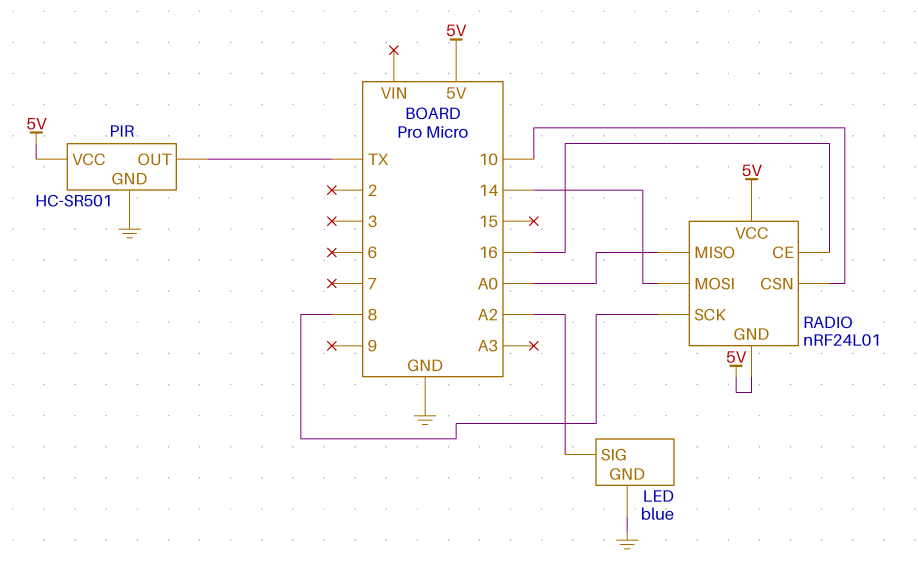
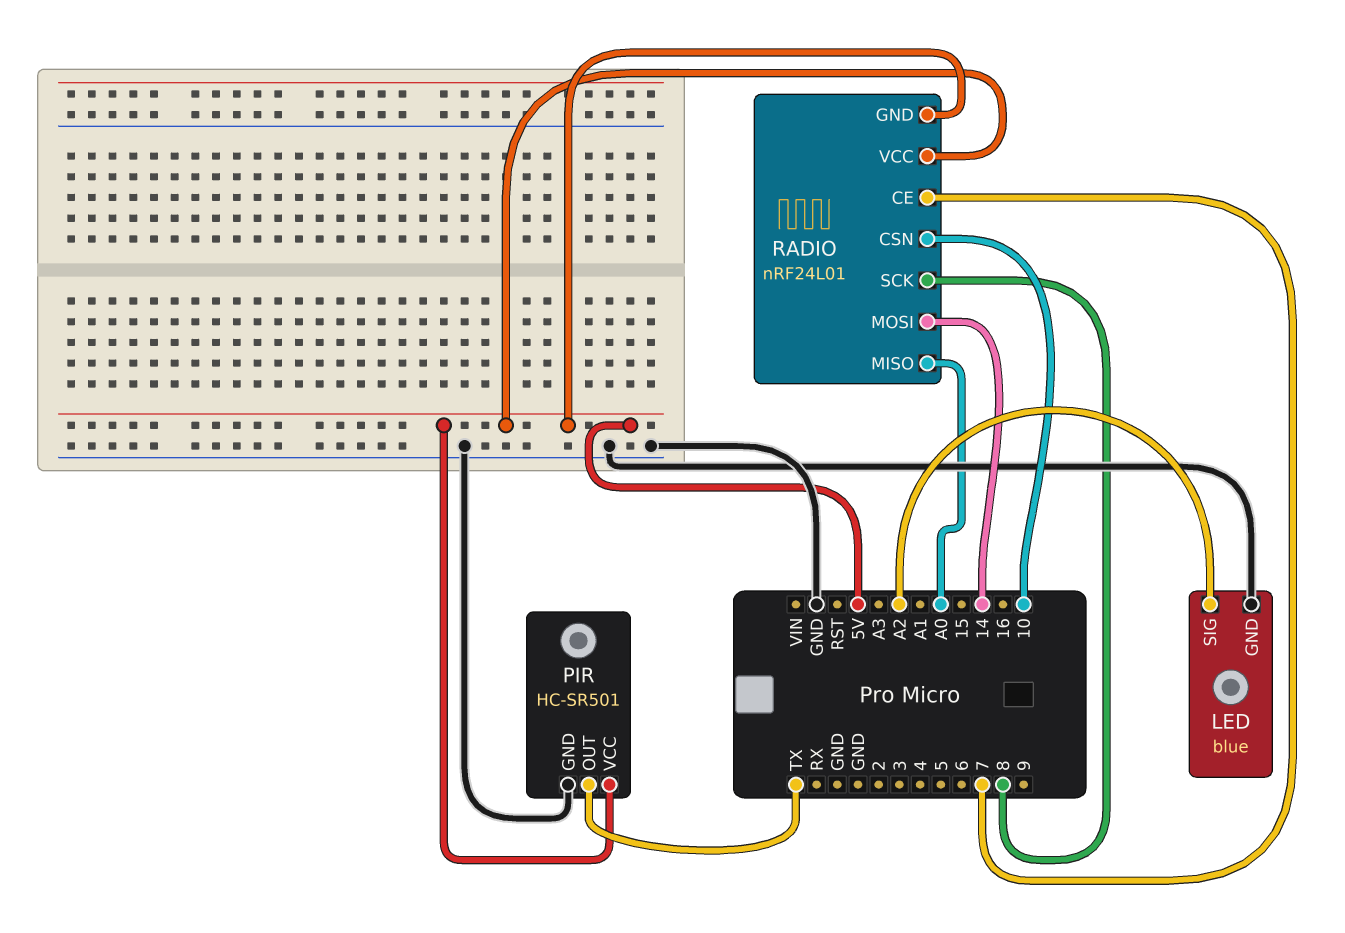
RADIO pin CE: 16 -> 7

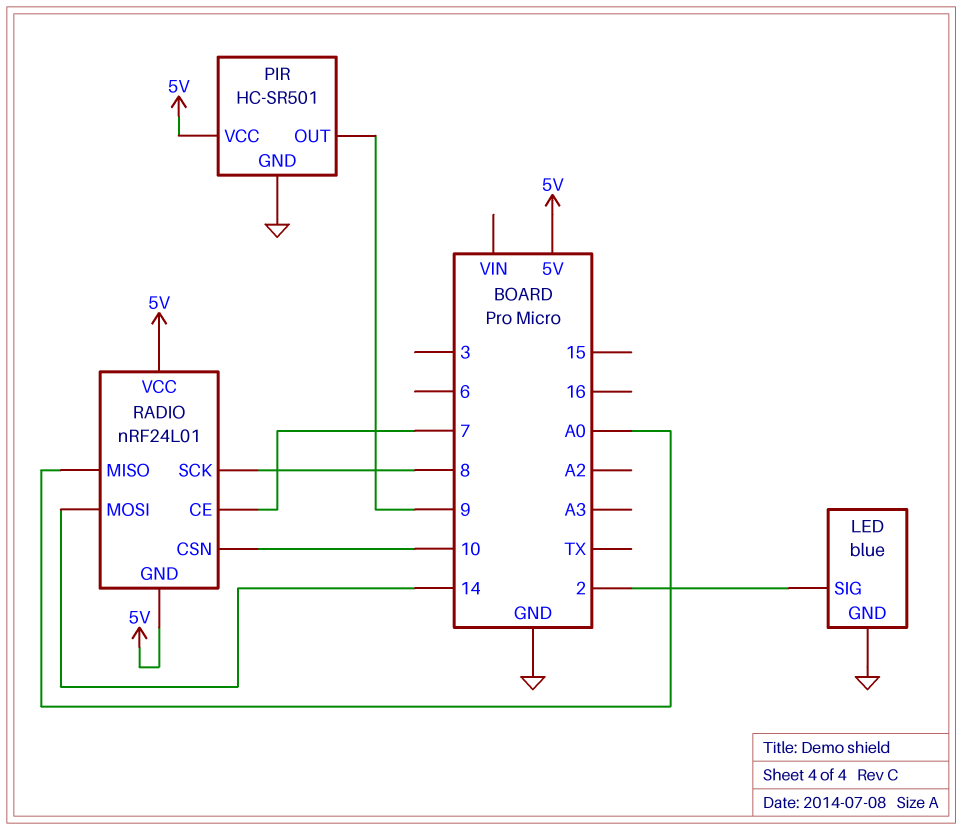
LED pin SIG: A2 -> 2
PIR pin OUT: TX -> 9

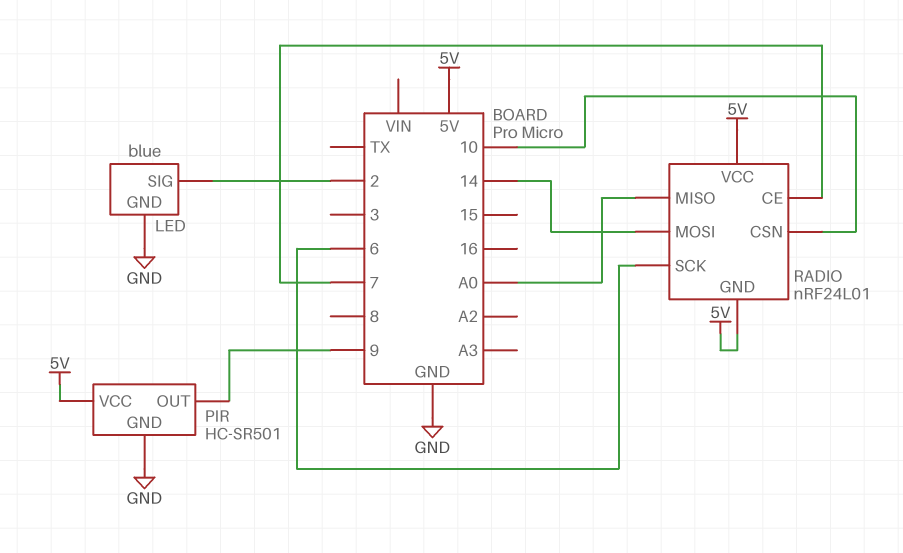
RADIO pin SCK: 8 -> 6

